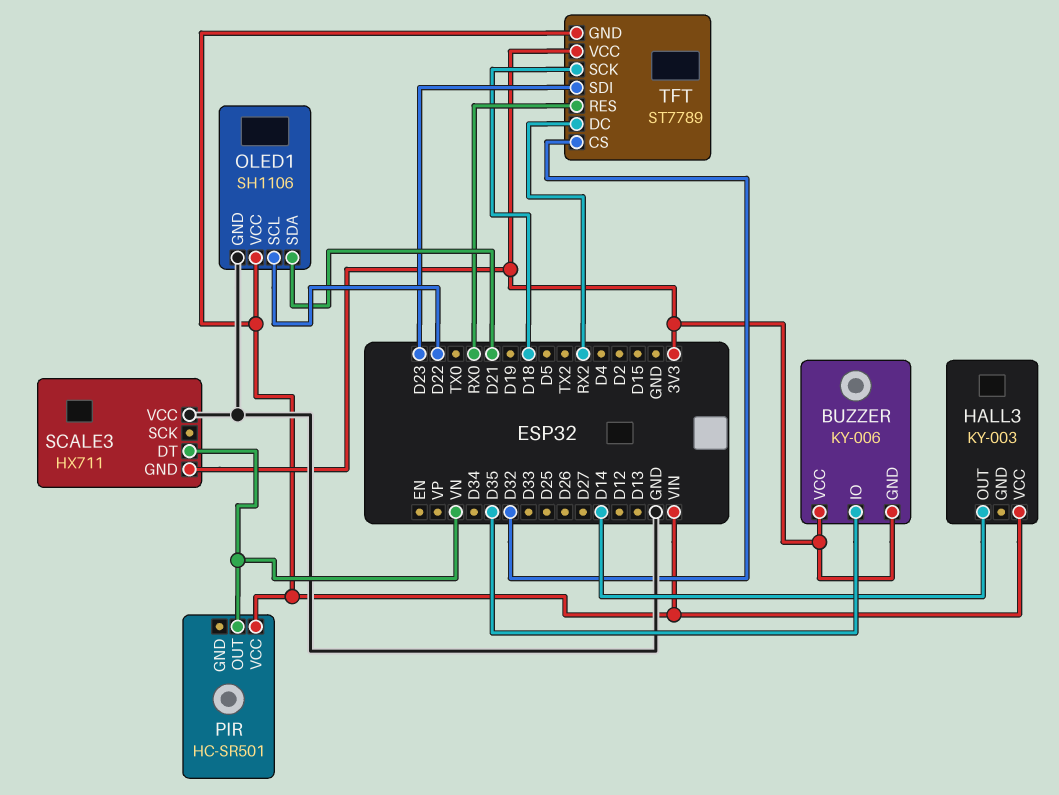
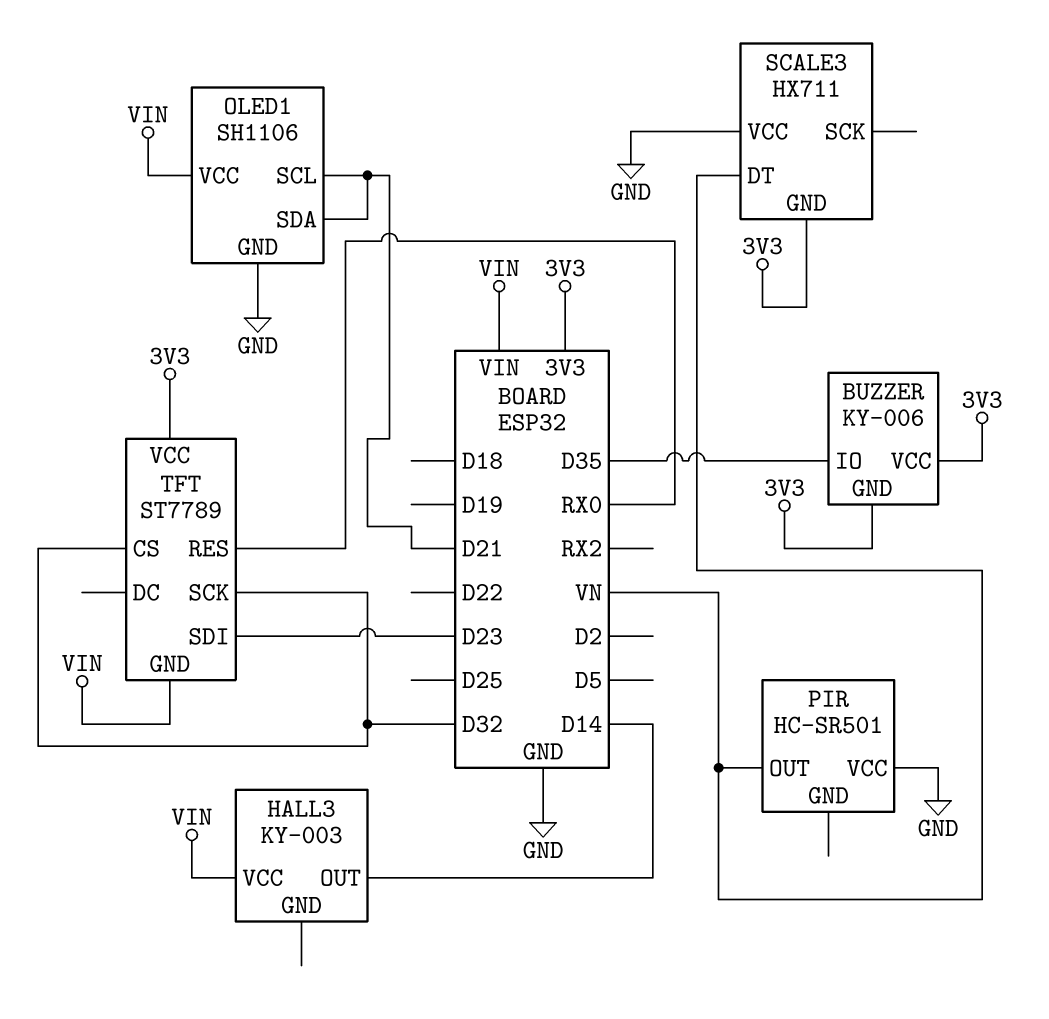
OLED1 pin SCL: D22 -> D21
PIR pin VCC: VIN -> GND
TFT pin DC: RX2 -> none
TFT pin SCK: D18 -> D32

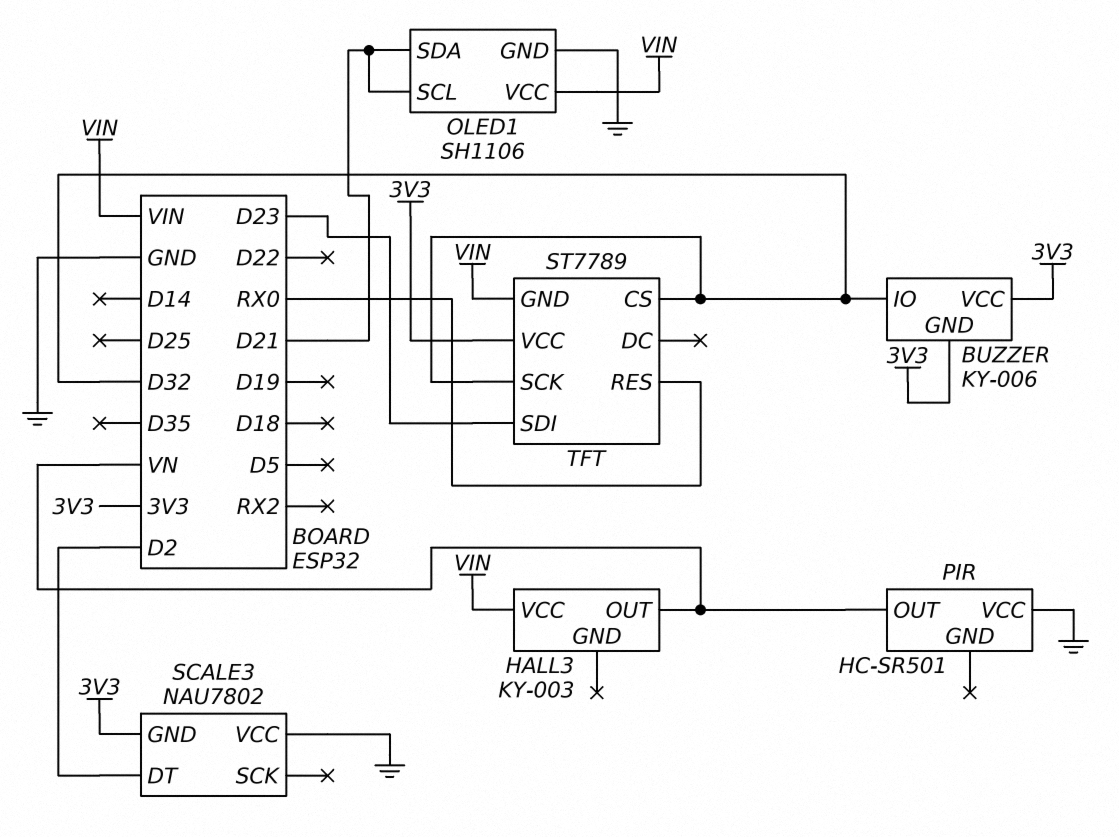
BUZZER pin IO: D35 -> D32
HALL3 pin OUT: D14 -> VN
SCALE3: HX711 -> NAU7802
SCALE3 pin DT: VN -> D2

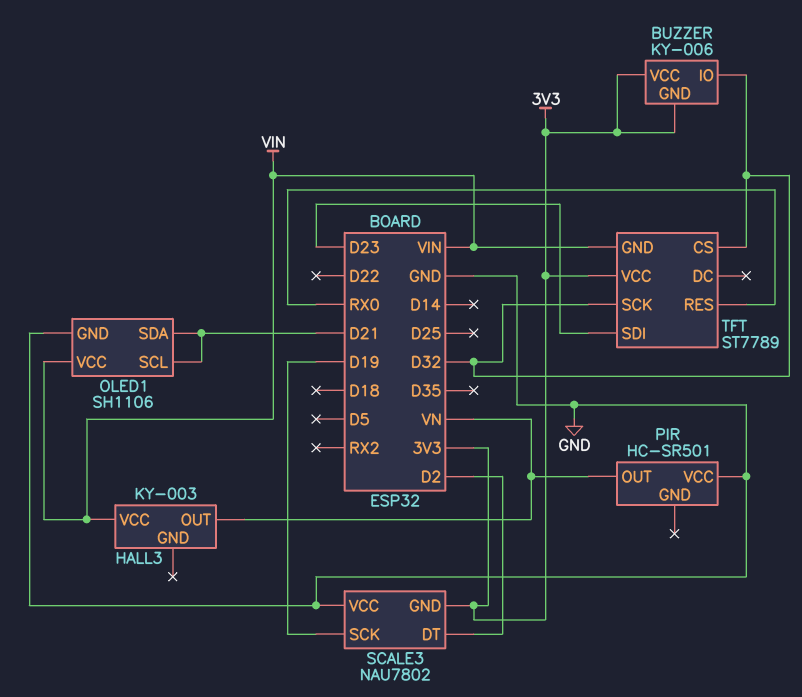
SCALE3 pin SCK: none -> D19

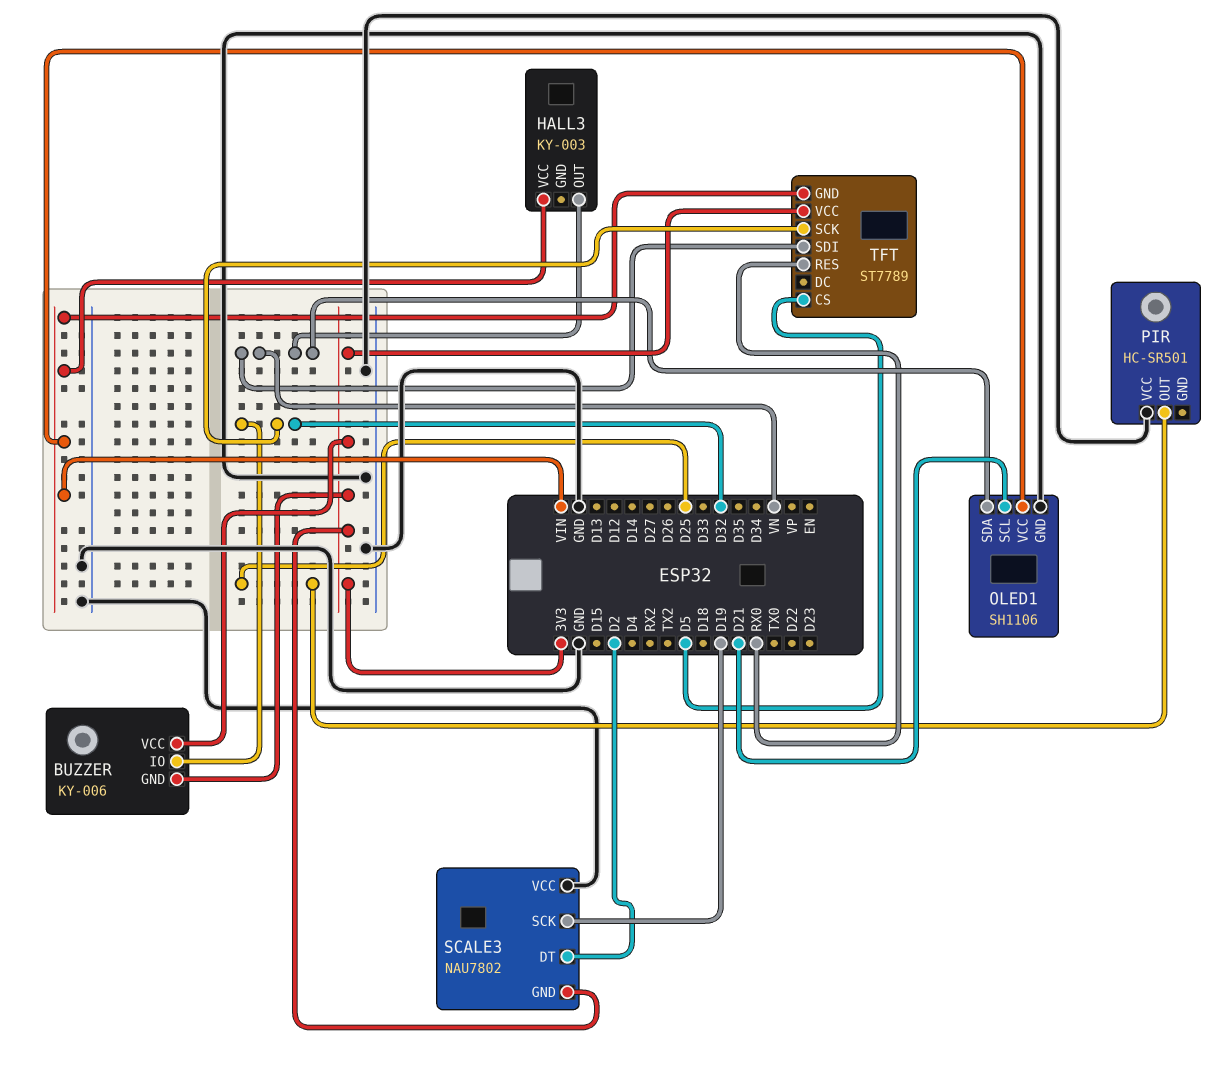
OLED1 pin SDA: D21 -> VN
PIR pin OUT: VN -> D25
TFT pin CS: D32 -> D5
TFT pin SDI: D23 -> VN

